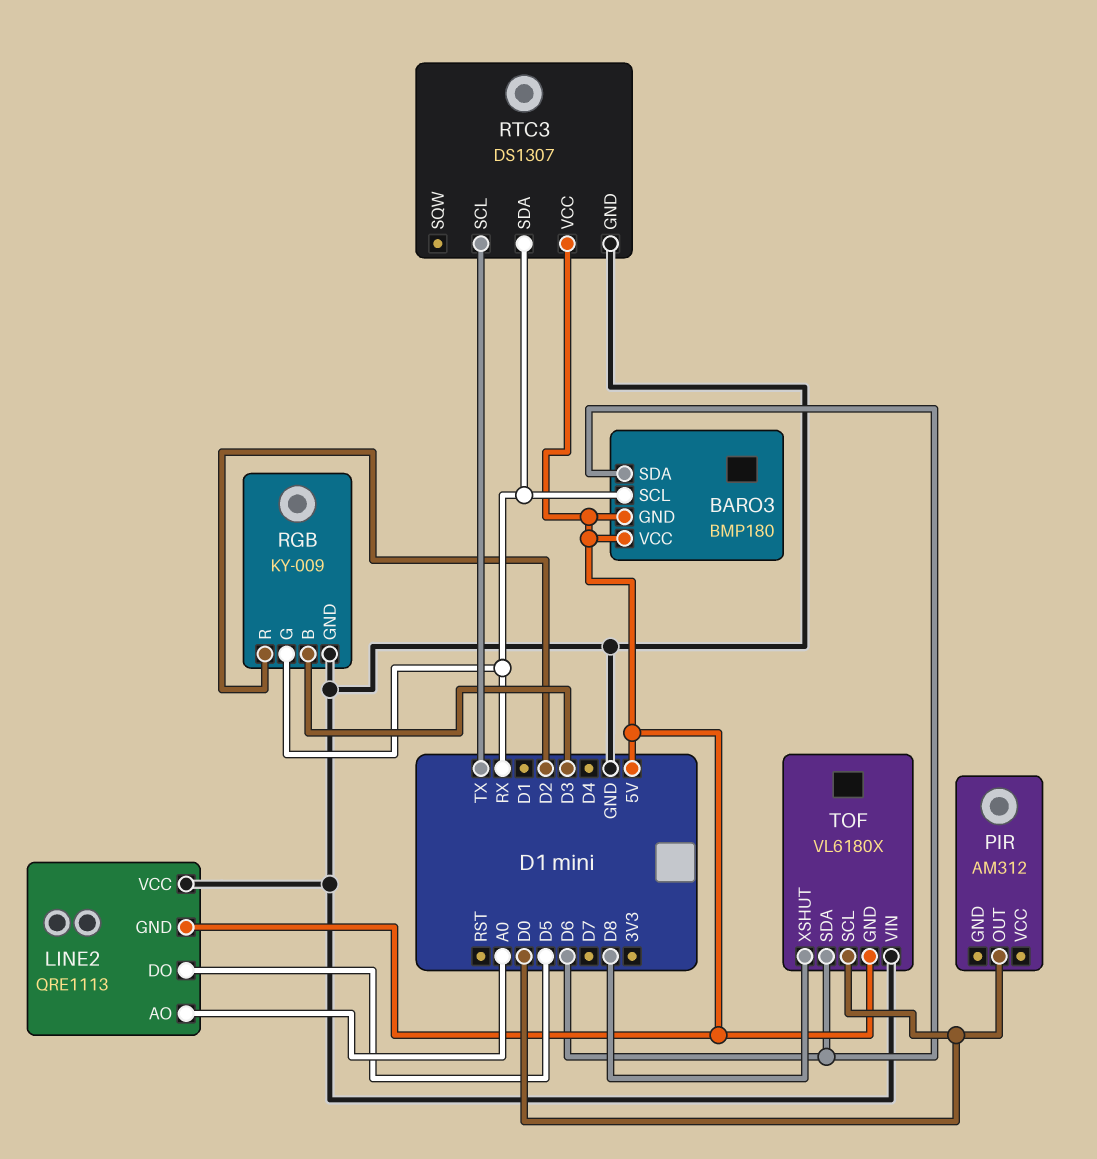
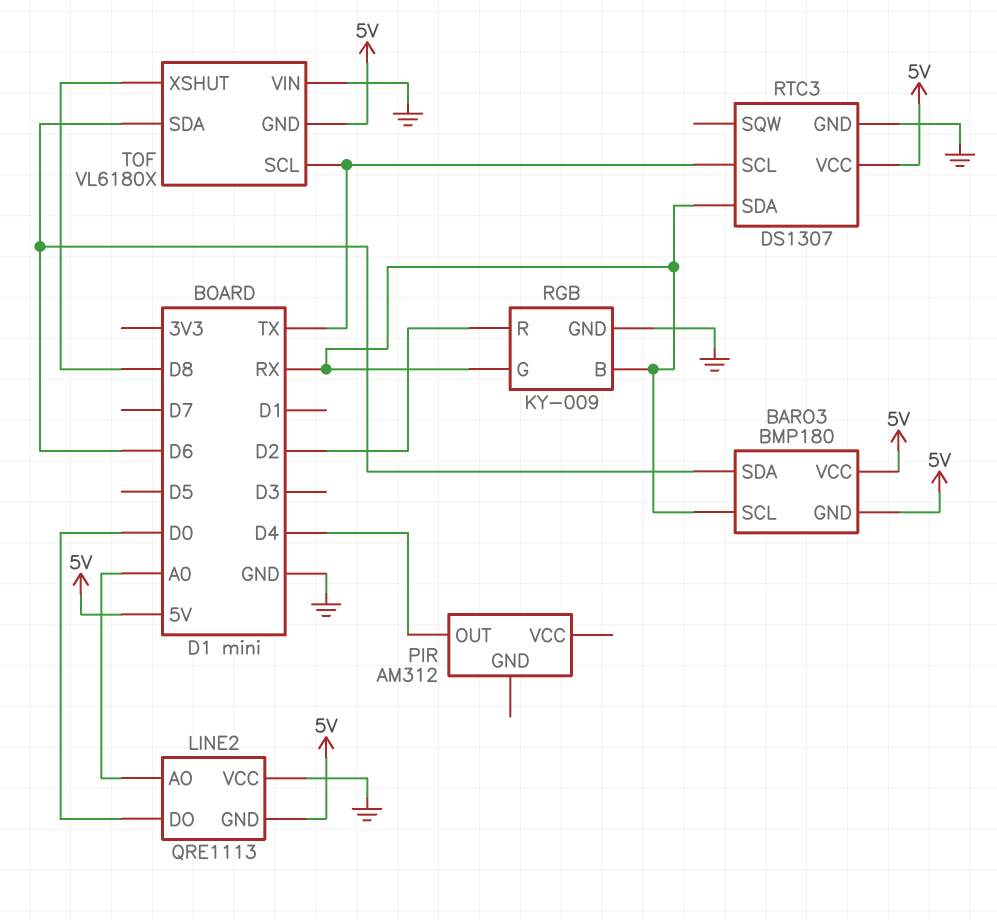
LINE2 pin DO: D5 -> D0
PIR pin OUT: D0 -> D4
RGB pin B: D3 -> RX
TOF pin SCL: D0 -> TX

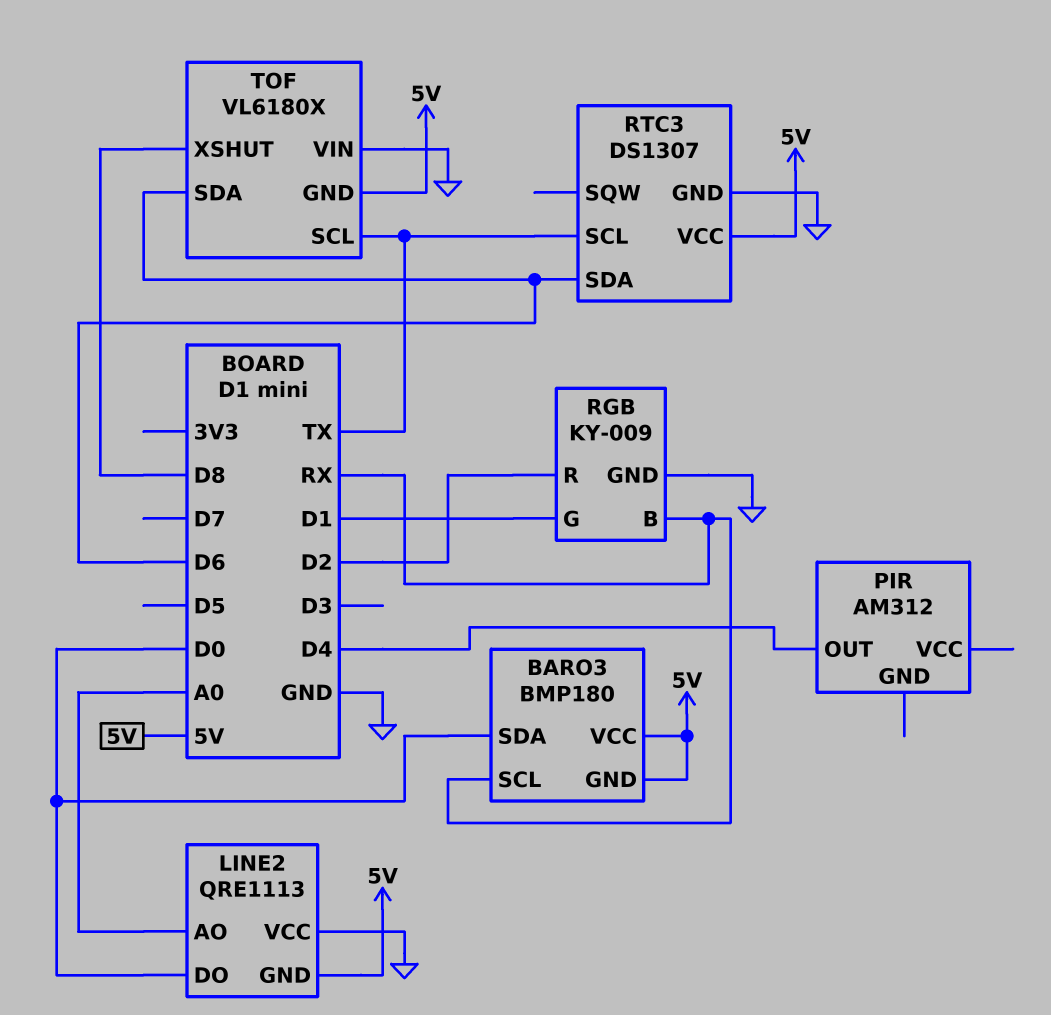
BARO3 pin SDA: D6 -> D0
RGB pin G: RX -> D1
RTC3 pin SDA: RX -> D6

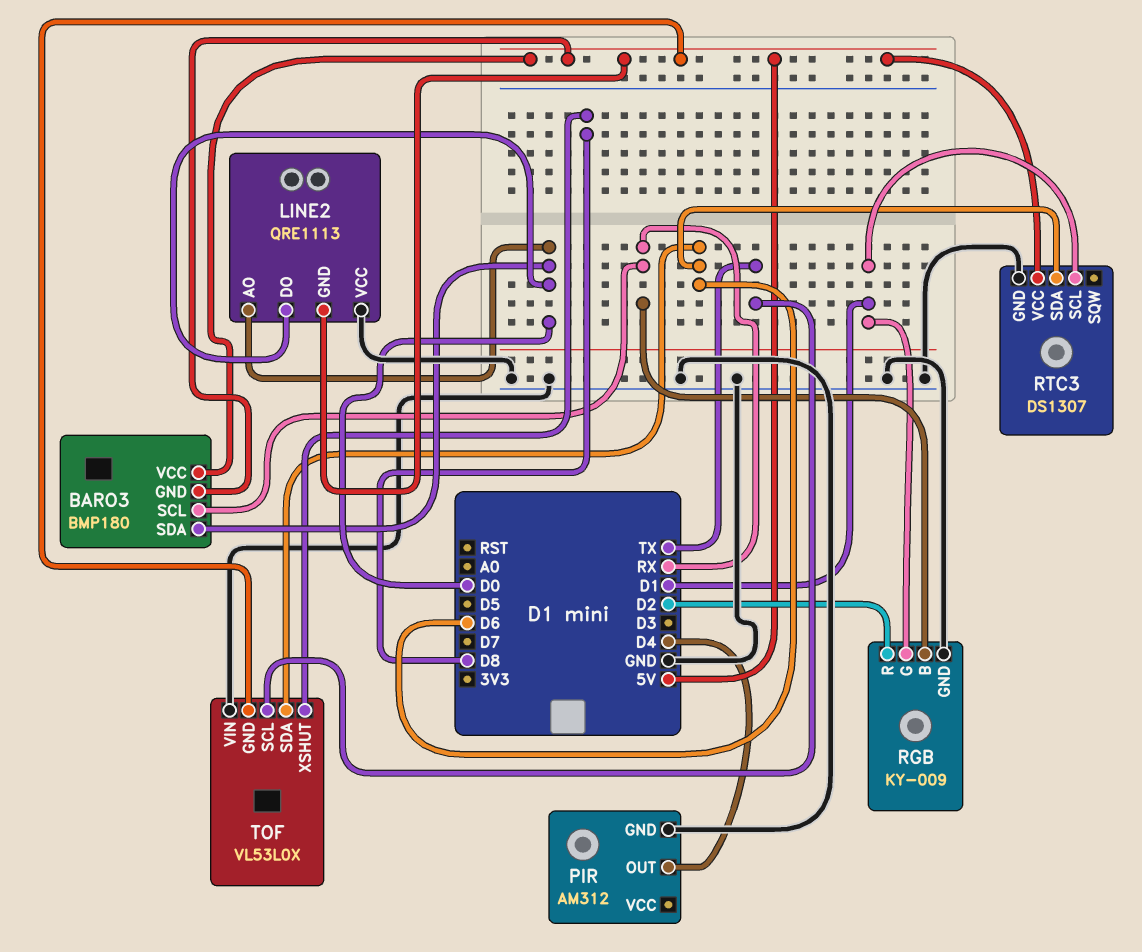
LINE2 pin AO: A0 -> D0
PIR pin GND: none -> GND
RTC3 pin SCL: TX -> D1
TOF: VL6180X -> VL53L0X

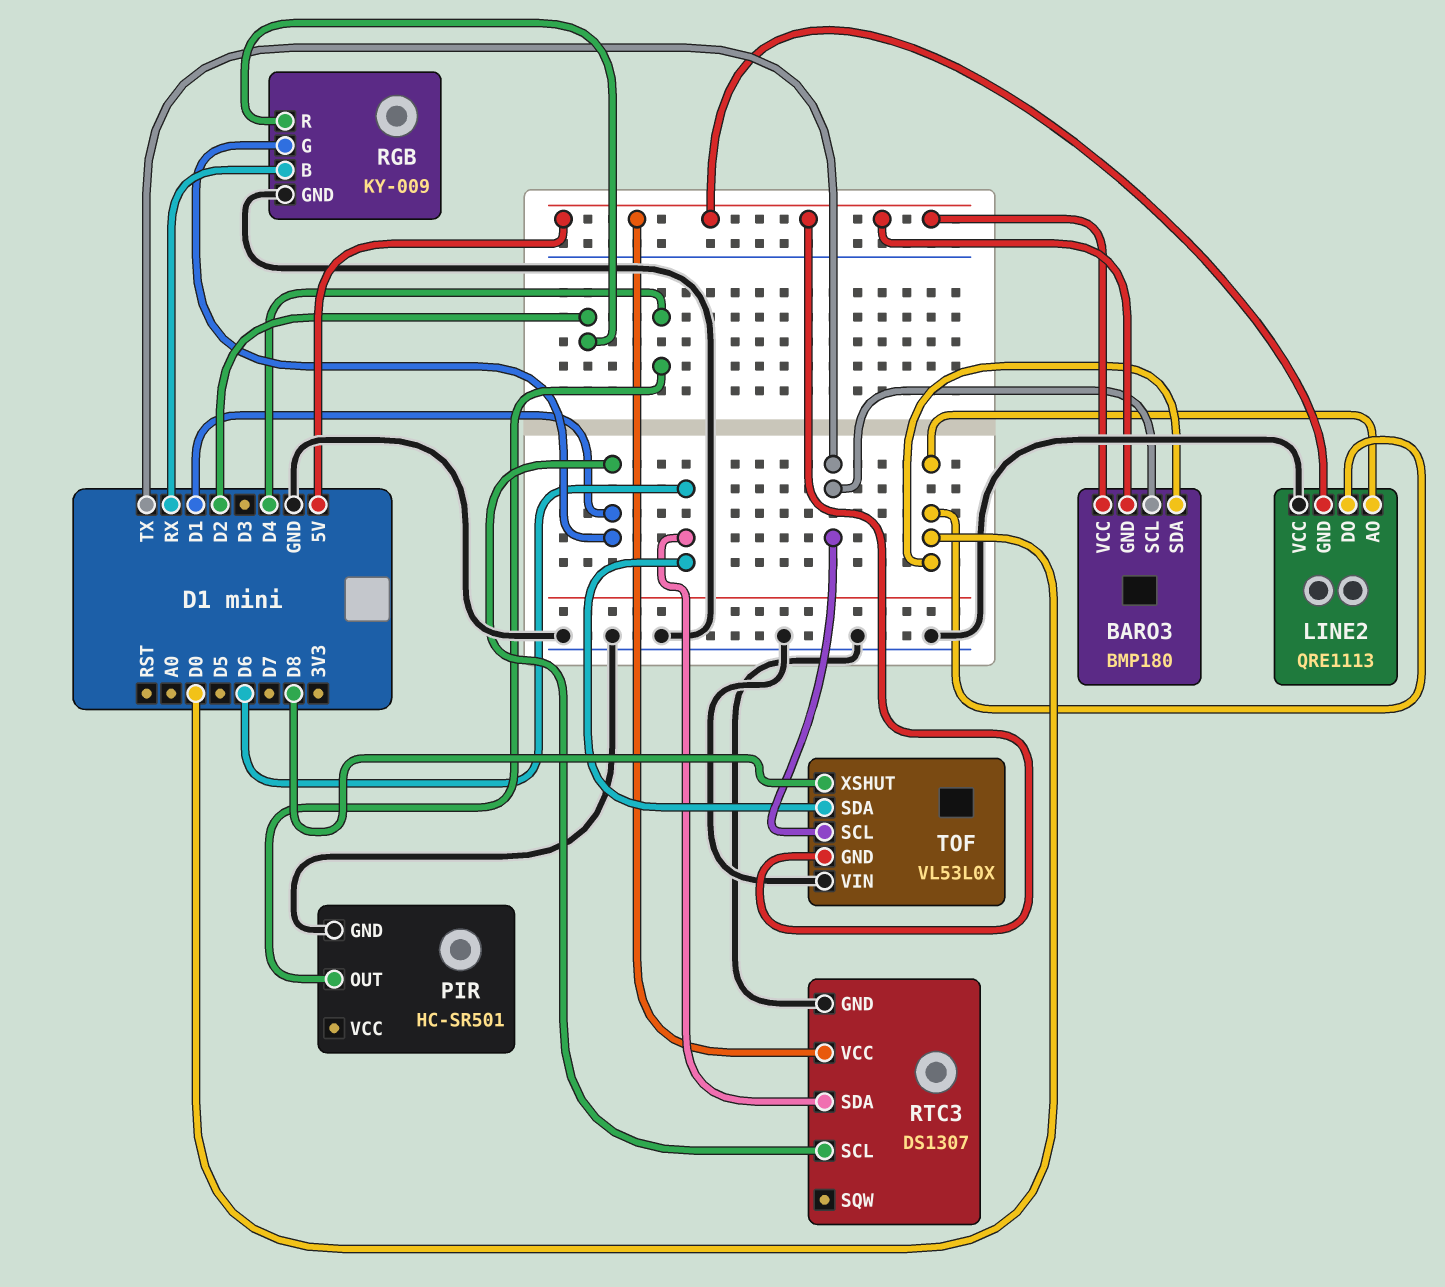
BARO3 pin SCL: RX -> TX
PIR: AM312 -> HC-SR501

